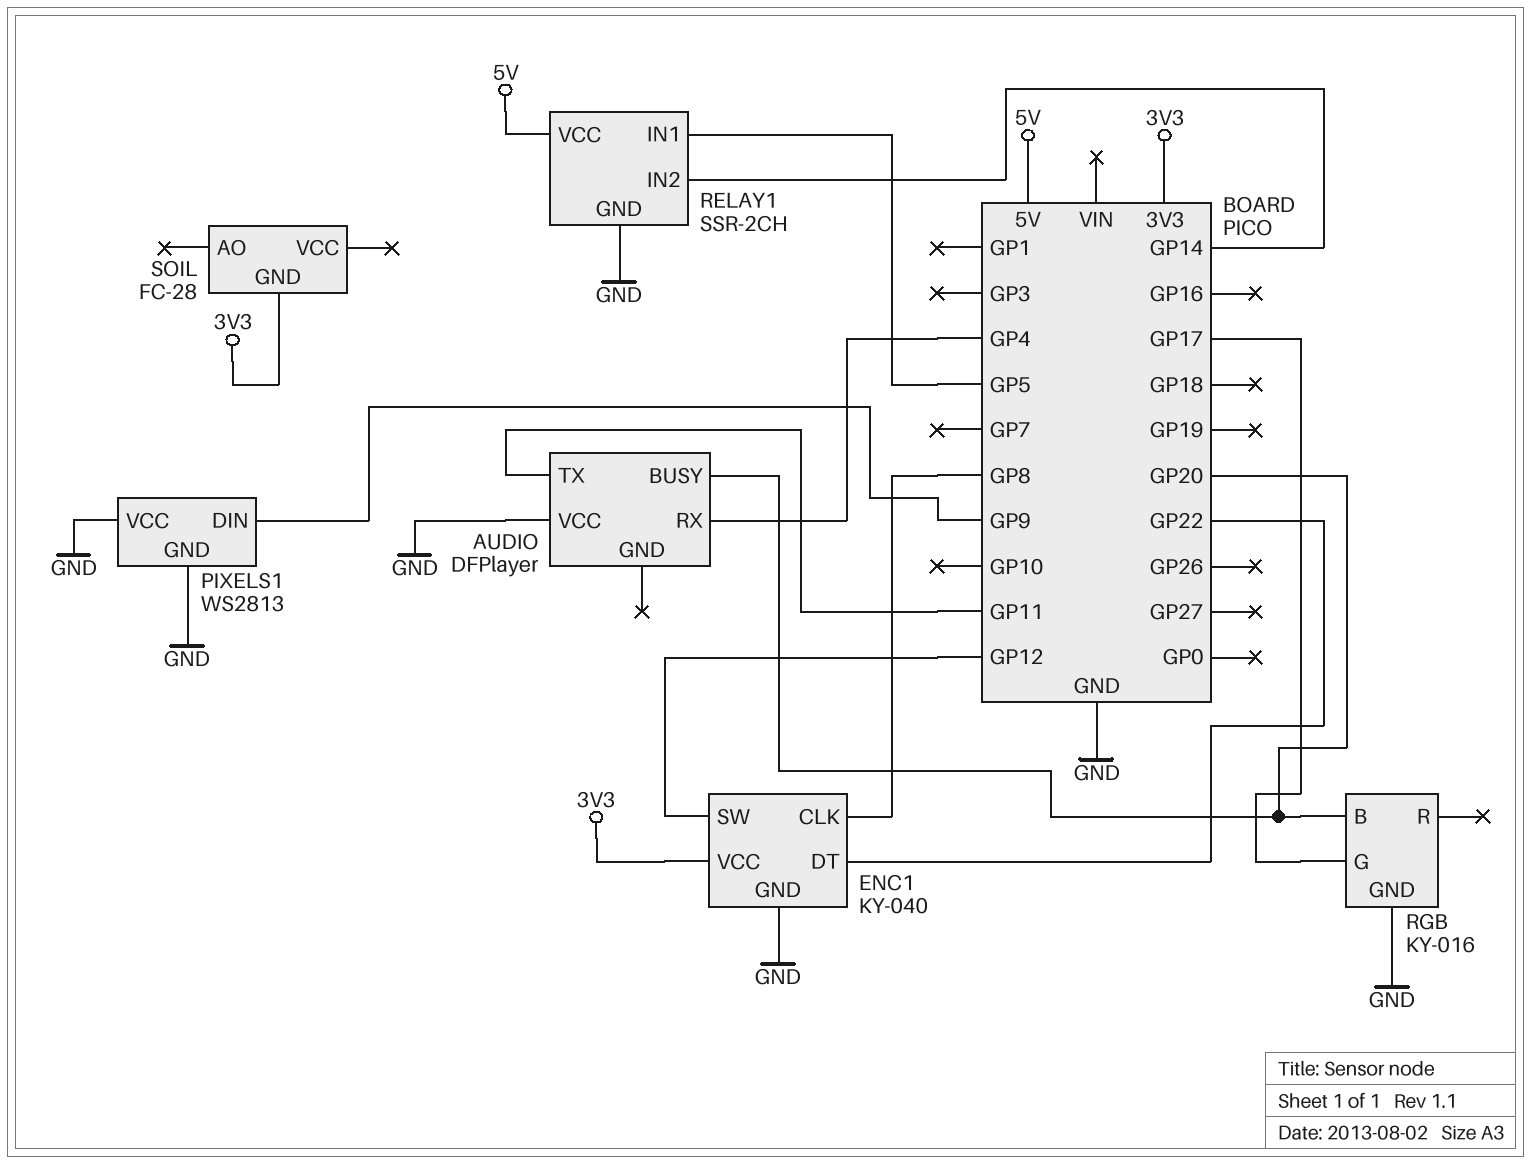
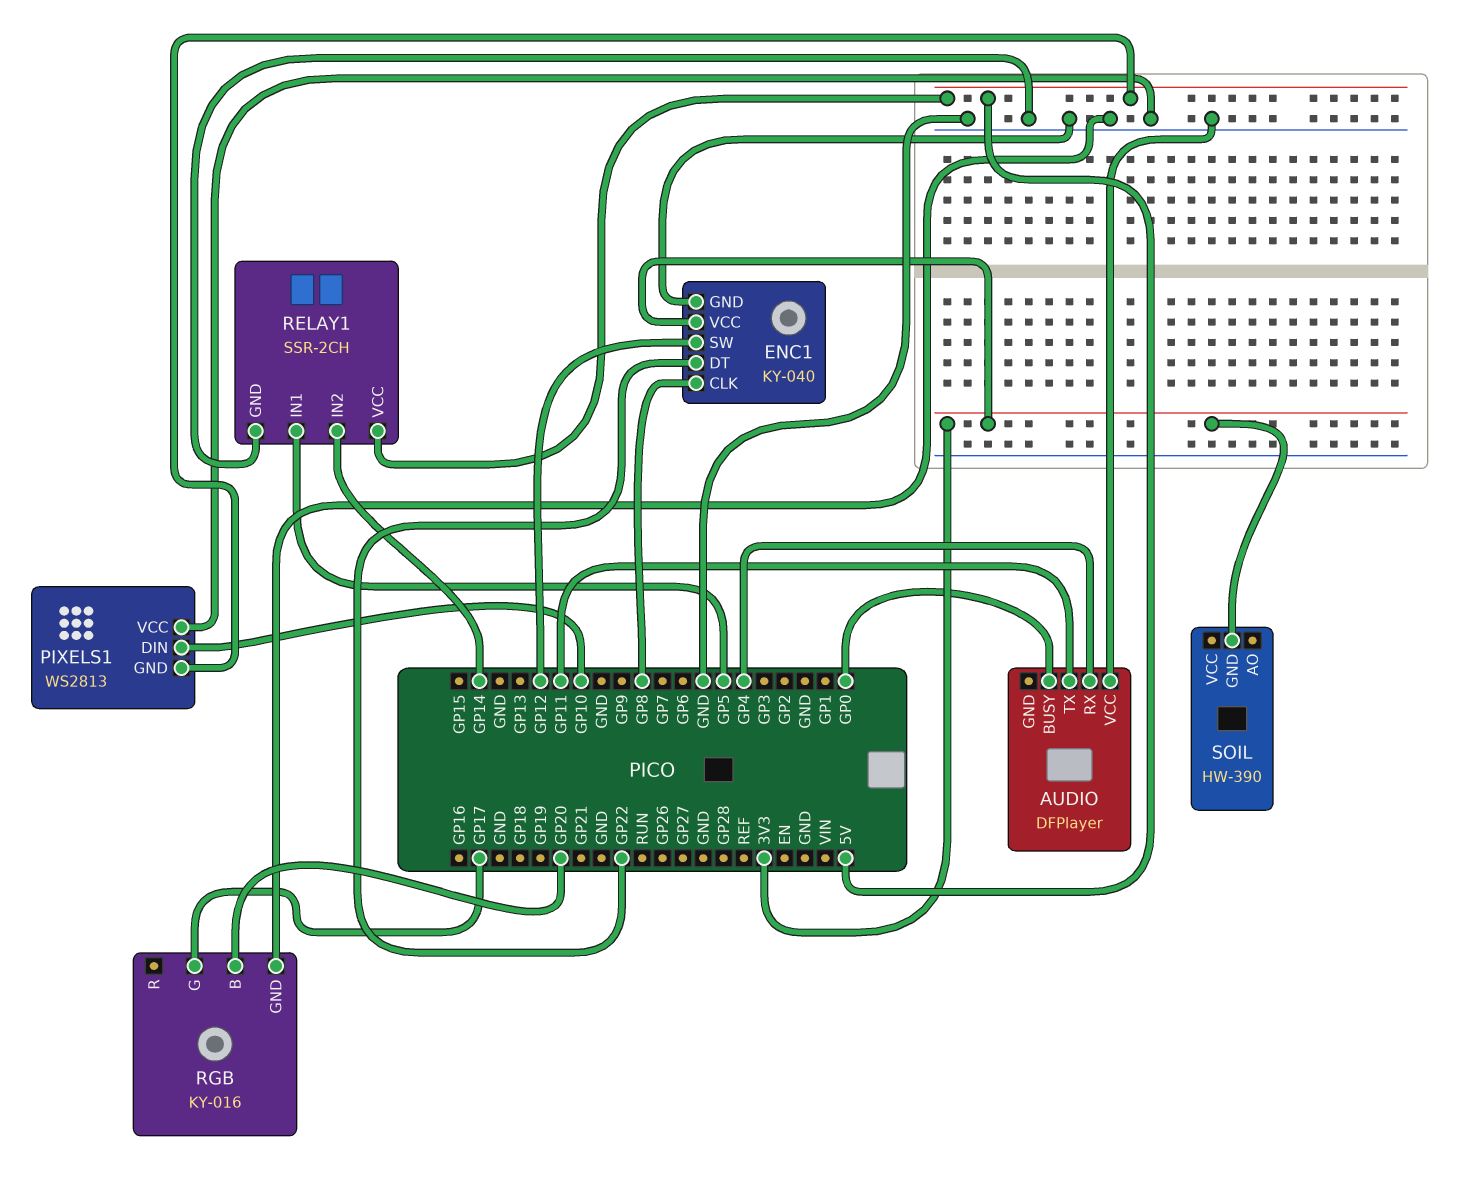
AUDIO pin BUSY: GP20 -> GP0
PIXELS1 pin DIN: GP9 -> GP10
PIXELS1 pin GND: GND -> 5V
SOIL: FC-28 -> HW-390

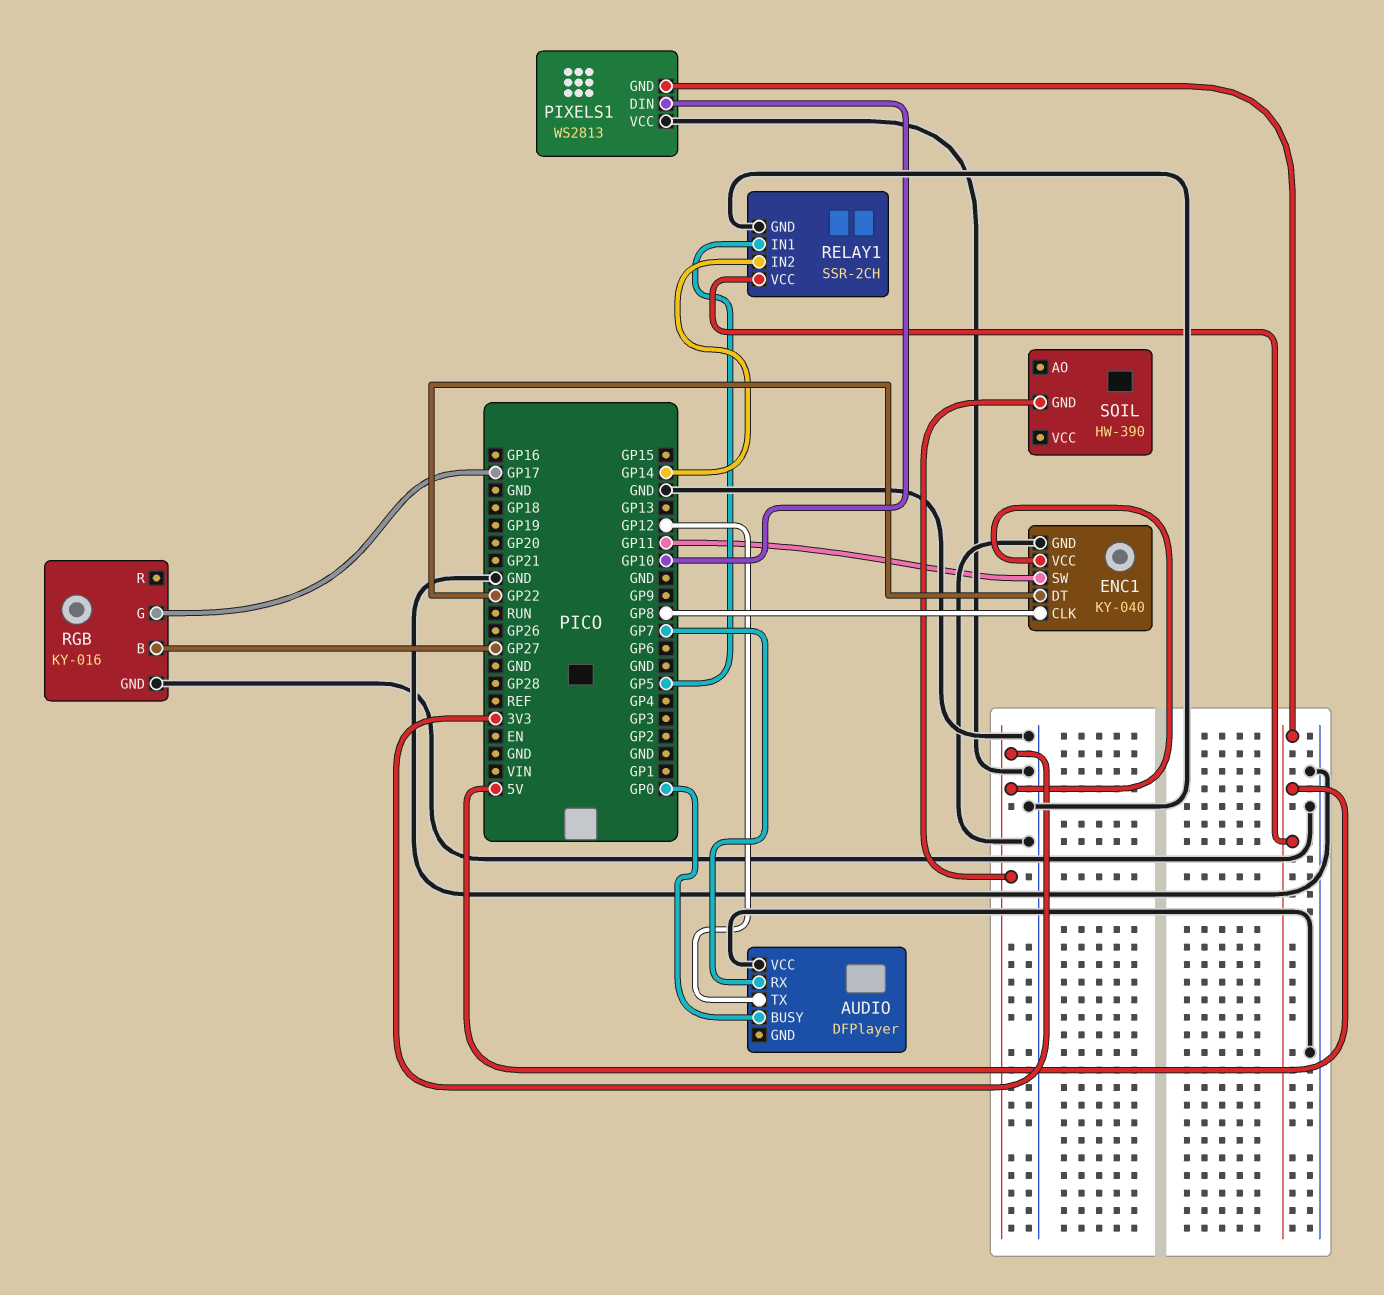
AUDIO pin RX: GP4 -> GP7
AUDIO pin TX: GP11 -> GP12
ENC1 pin SW: GP12 -> GP11
RGB pin B: GP20 -> GP27

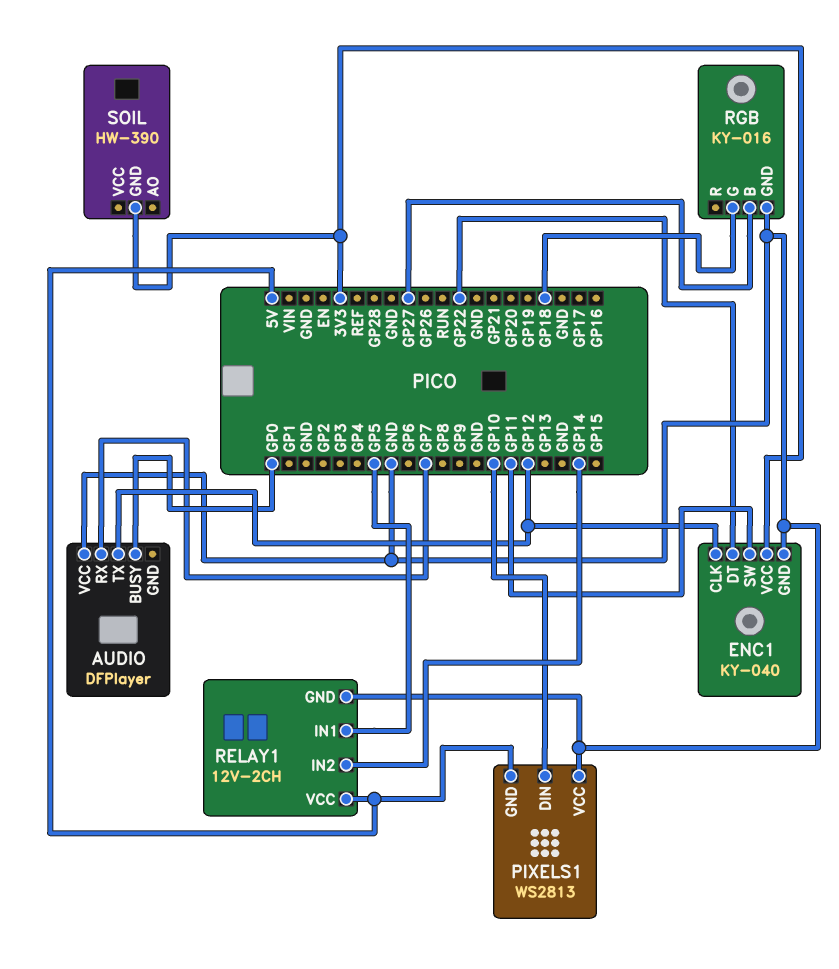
ENC1 pin CLK: GP8 -> GP12
RELAY1: SSR-2CH -> 12V-2CH
RGB pin G: GP17 -> GP18

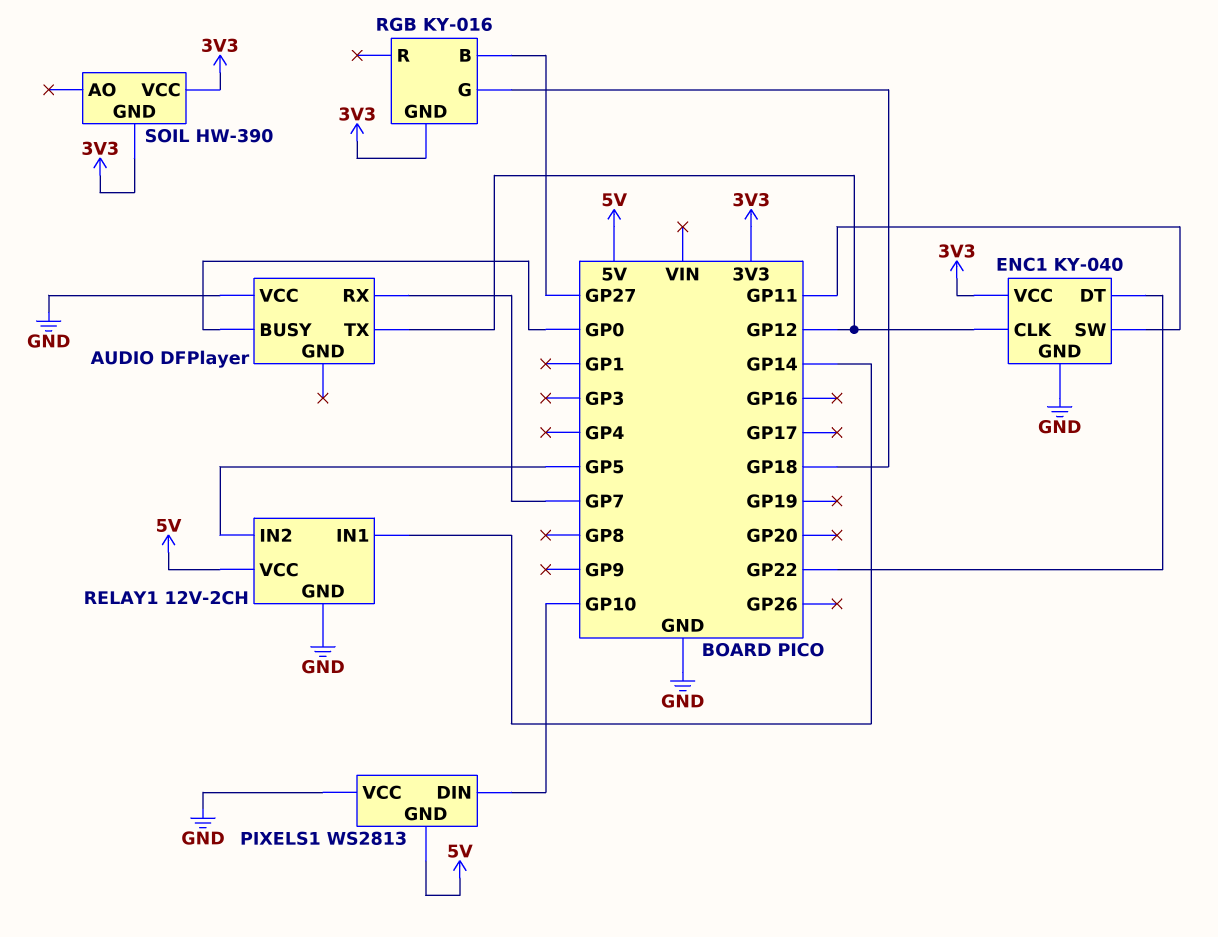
RELAY1 pin IN1: GP5 -> GP14
RELAY1 pin IN2: GP14 -> GP5
RGB pin GND: GND -> 3V3
SOIL pin VCC: none -> 3V3

